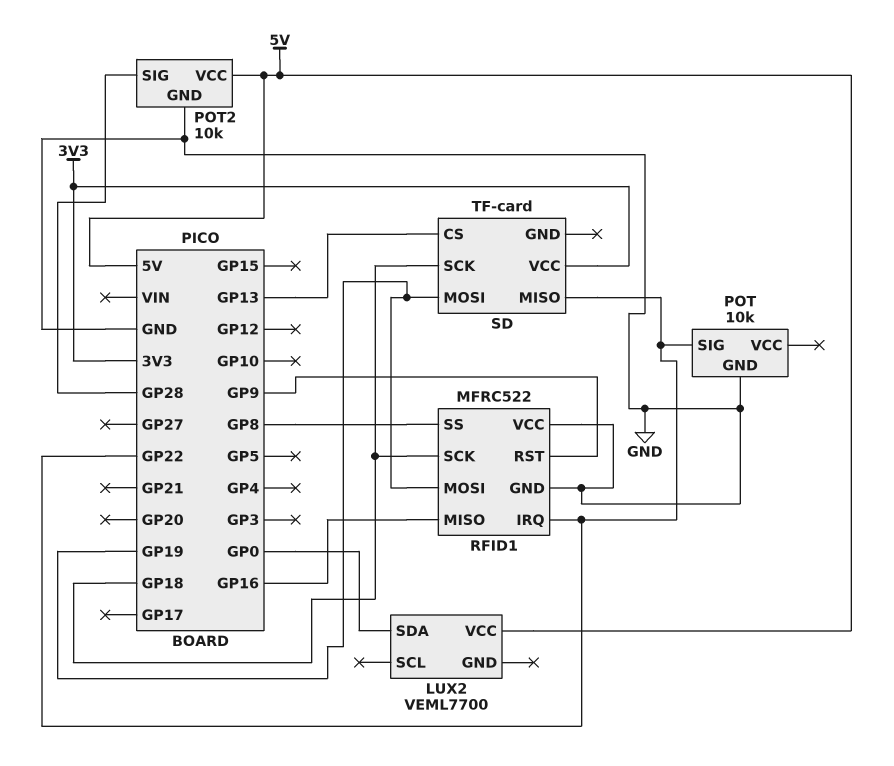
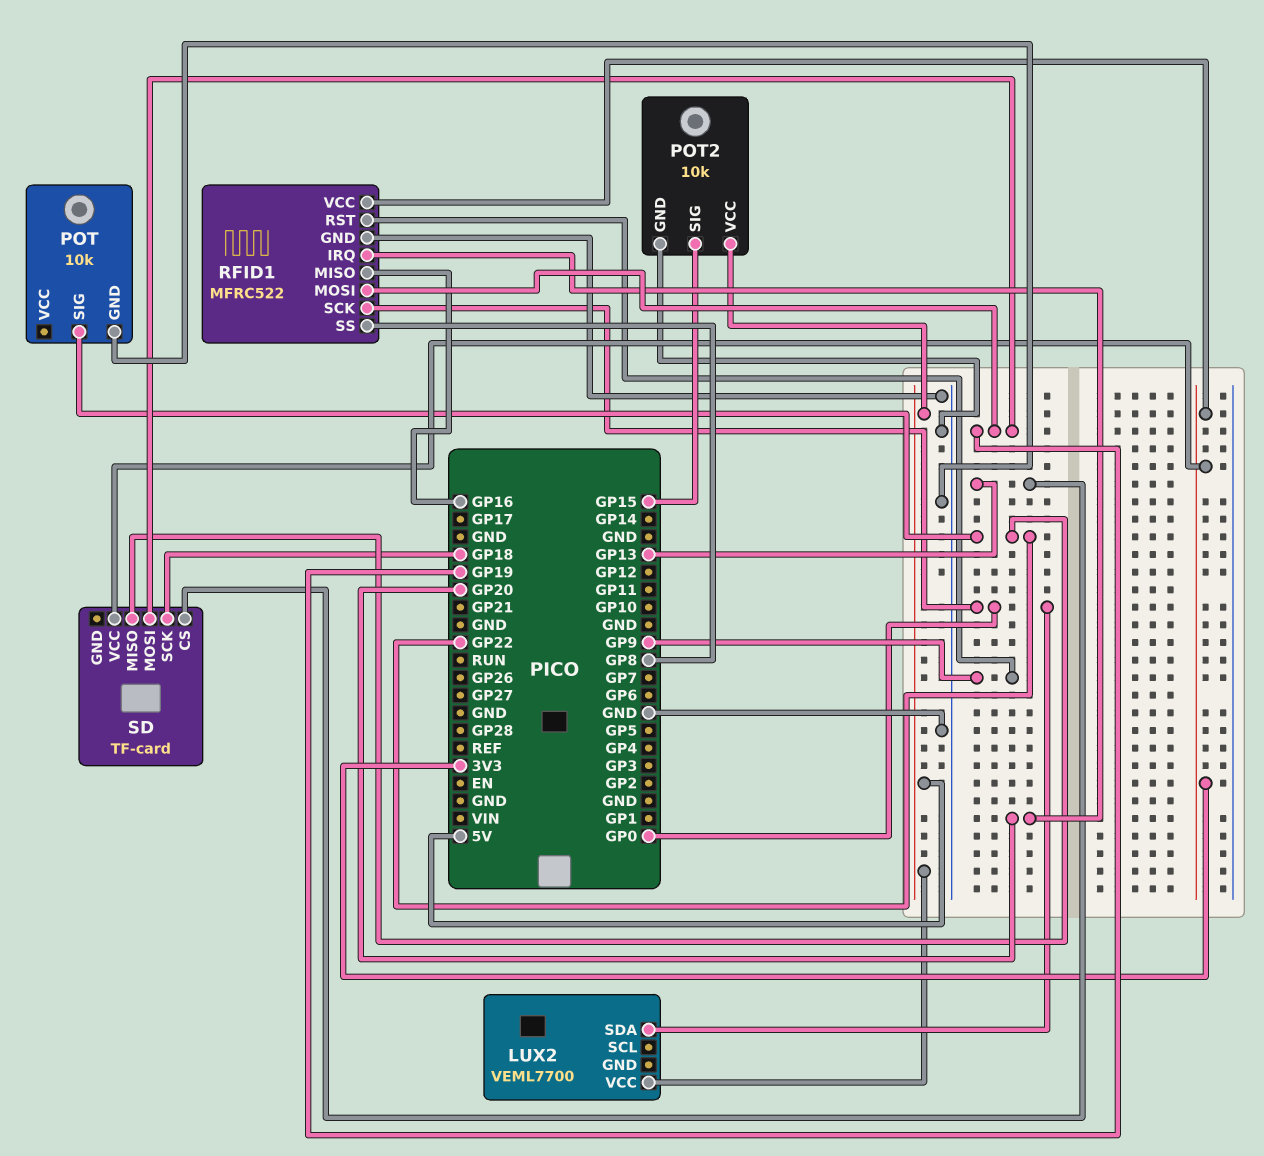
POT2 pin SIG: GP28 -> GP15
RFID1 pin IRQ: GP22 -> GP20
RFID1 pin SCK: GP18 -> GP0
RFID1 pin VCC: GND -> 3V3

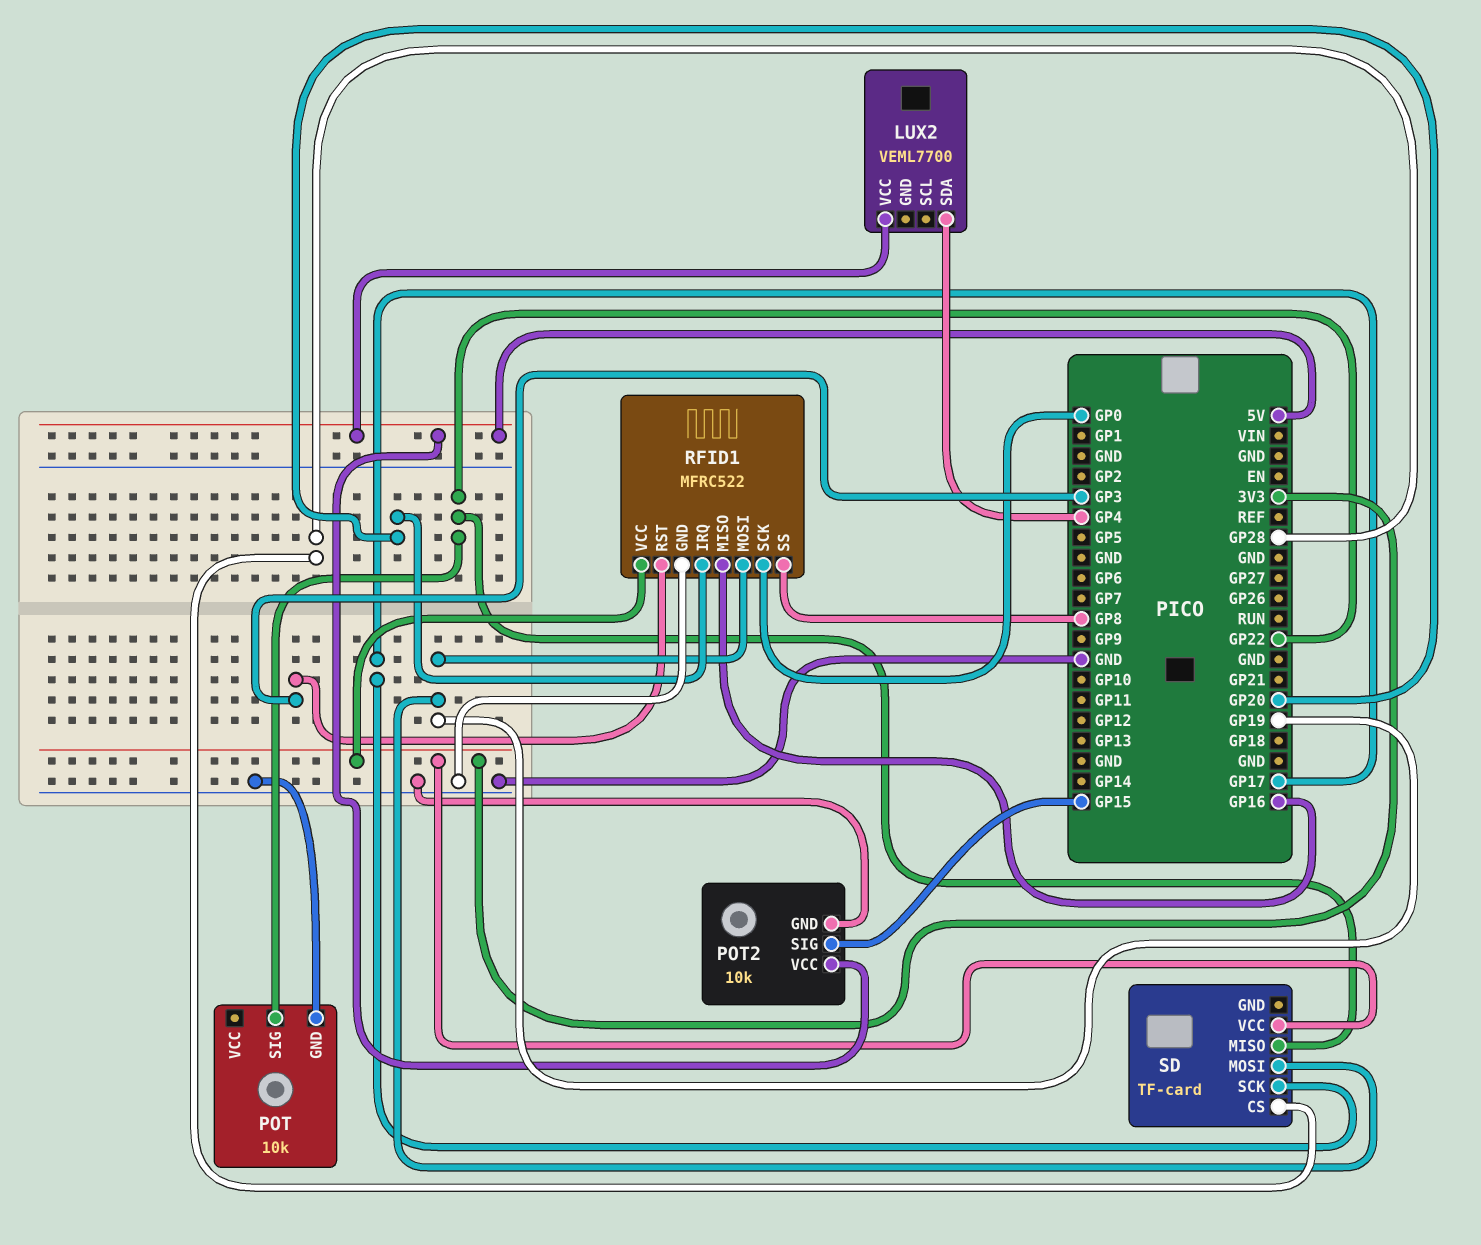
LUX2 pin SDA: GP0 -> GP4
RFID1 pin RST: GP9 -> GP3
SD pin CS: GP13 -> GP28
SD pin SCK: GP18 -> GP17

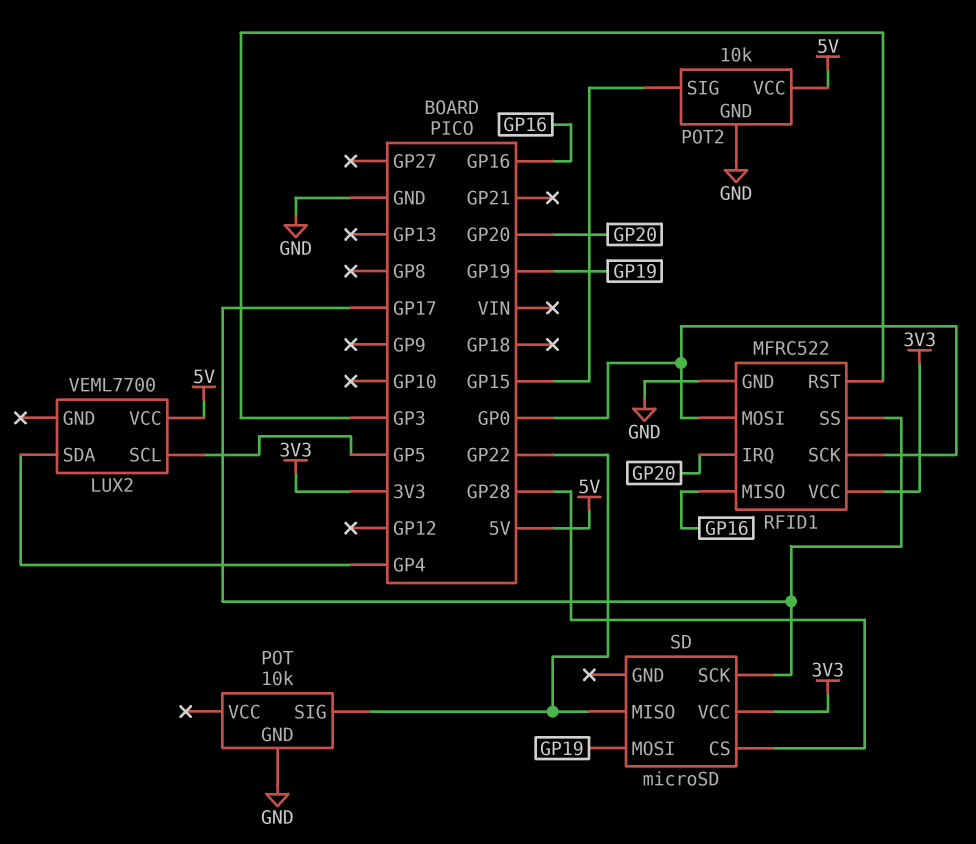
LUX2 pin SCL: none -> GP5
RFID1 pin MOSI: GP19 -> GP0
RFID1 pin SS: GP8 -> GP17
SD: TF-card -> microSD

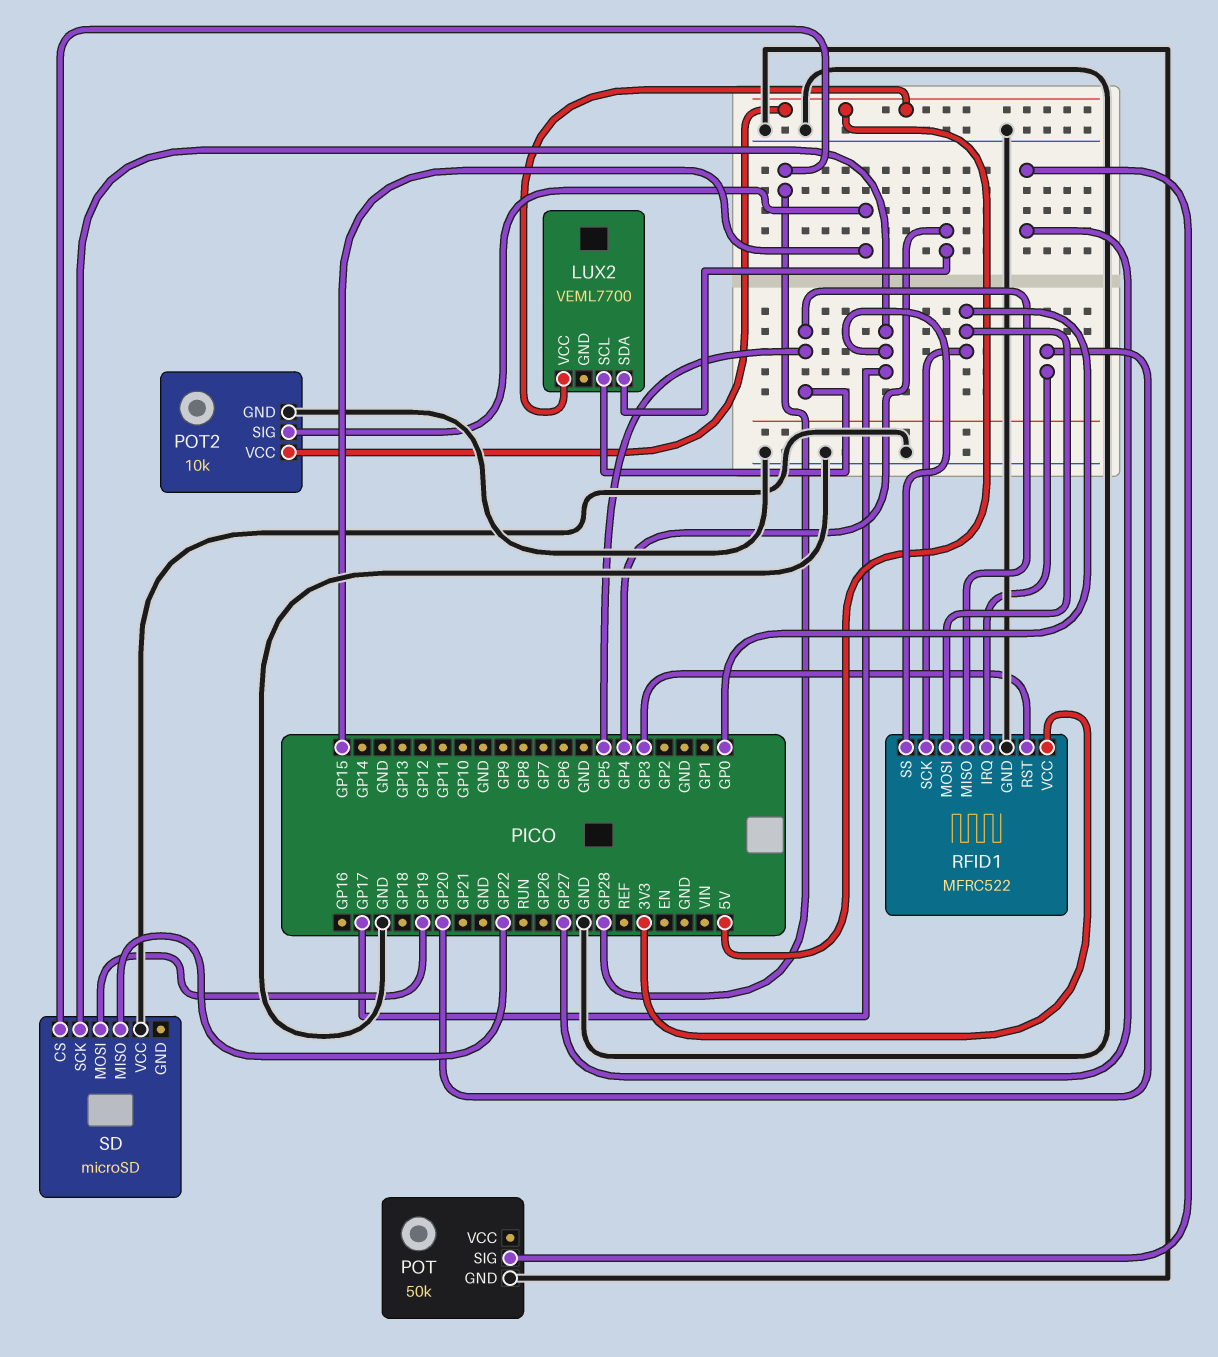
POT: 10k -> 50k
POT pin SIG: GP22 -> GP27
RFID1 pin MISO: GP16 -> GP5
SD pin VCC: 3V3 -> GND

